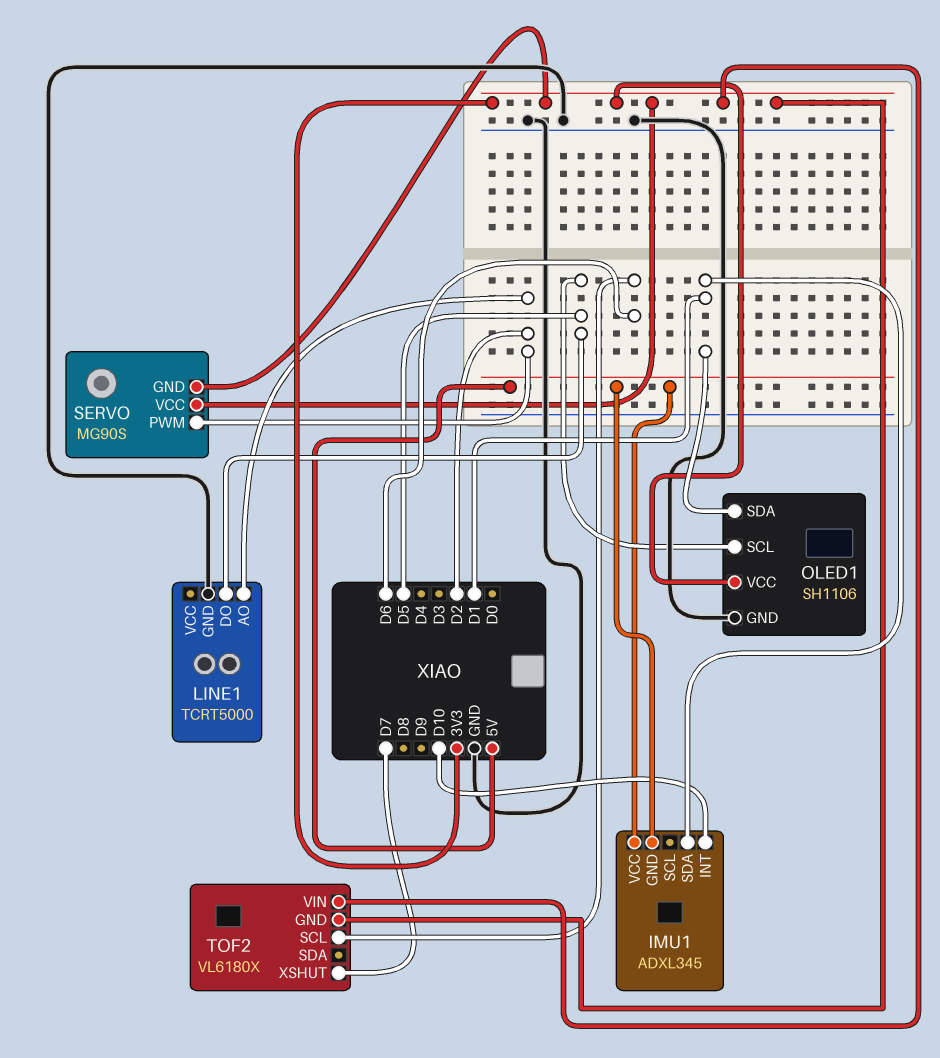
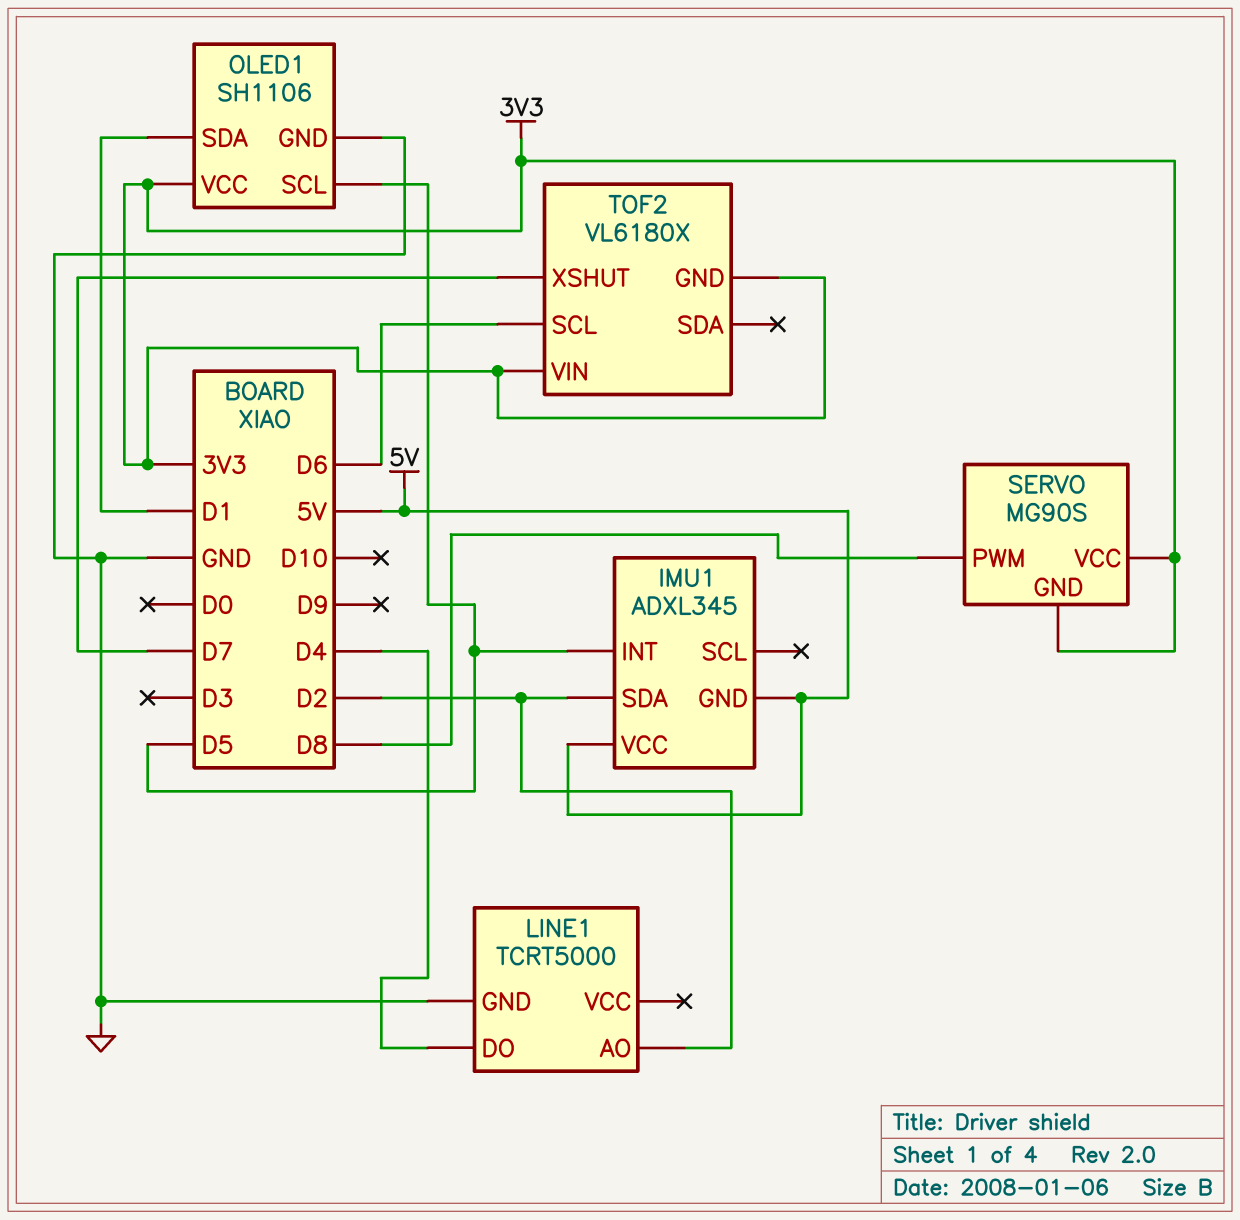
IMU1 pin INT: D10 -> D5
IMU1 pin SDA: D1 -> D2
LINE1 pin DO: D5 -> D4
SERVO pin PWM: D2 -> D8

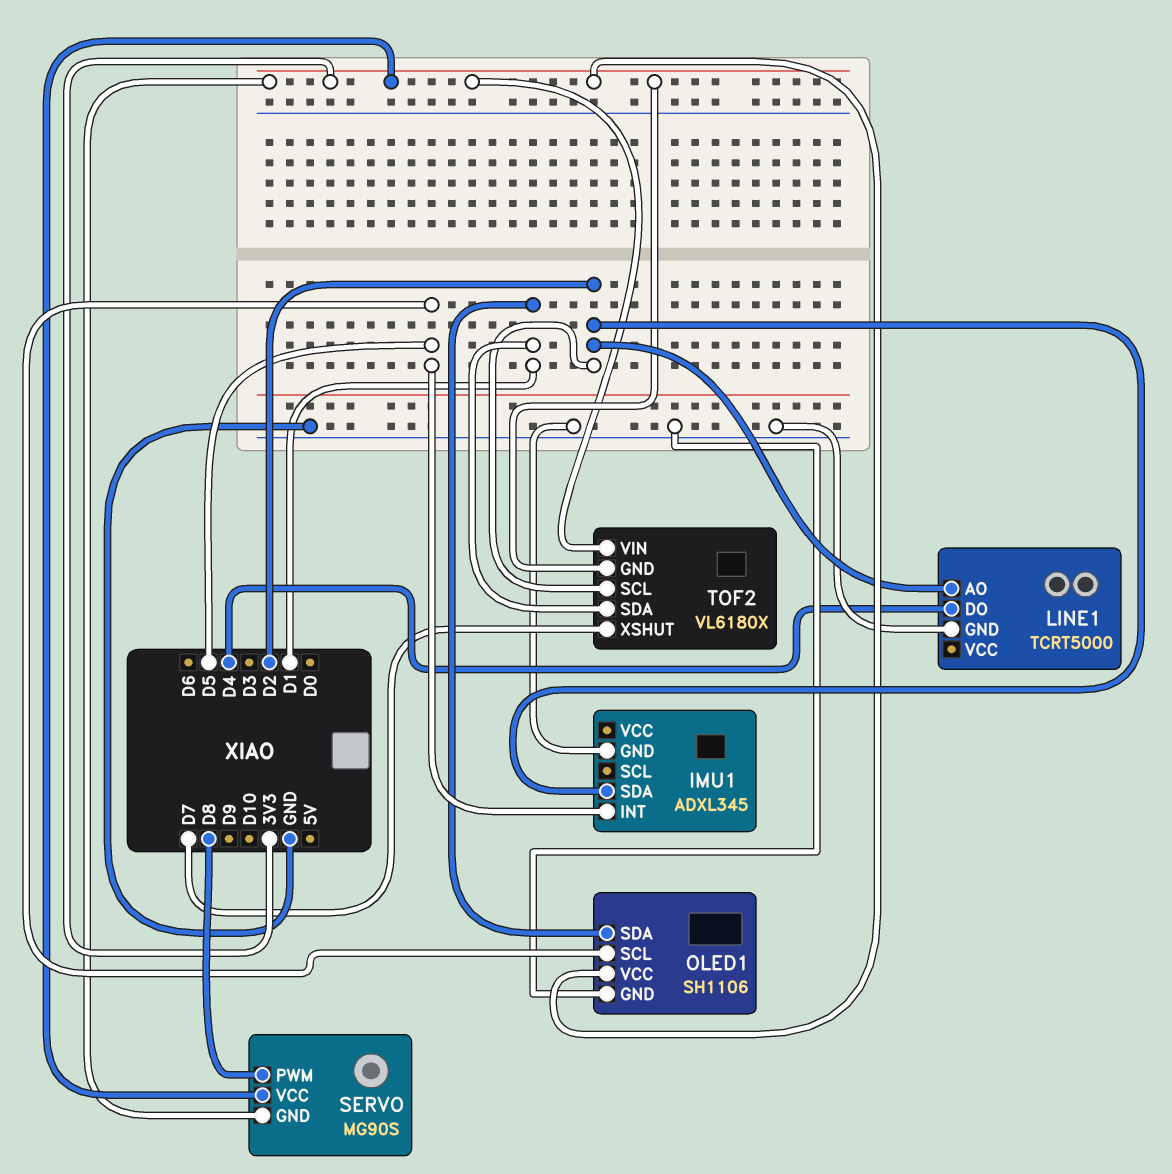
IMU1 pin GND: 5V -> GND
IMU1 pin VCC: 5V -> none
TOF2 pin SCL: D6 -> D2
TOF2 pin SDA: none -> D1

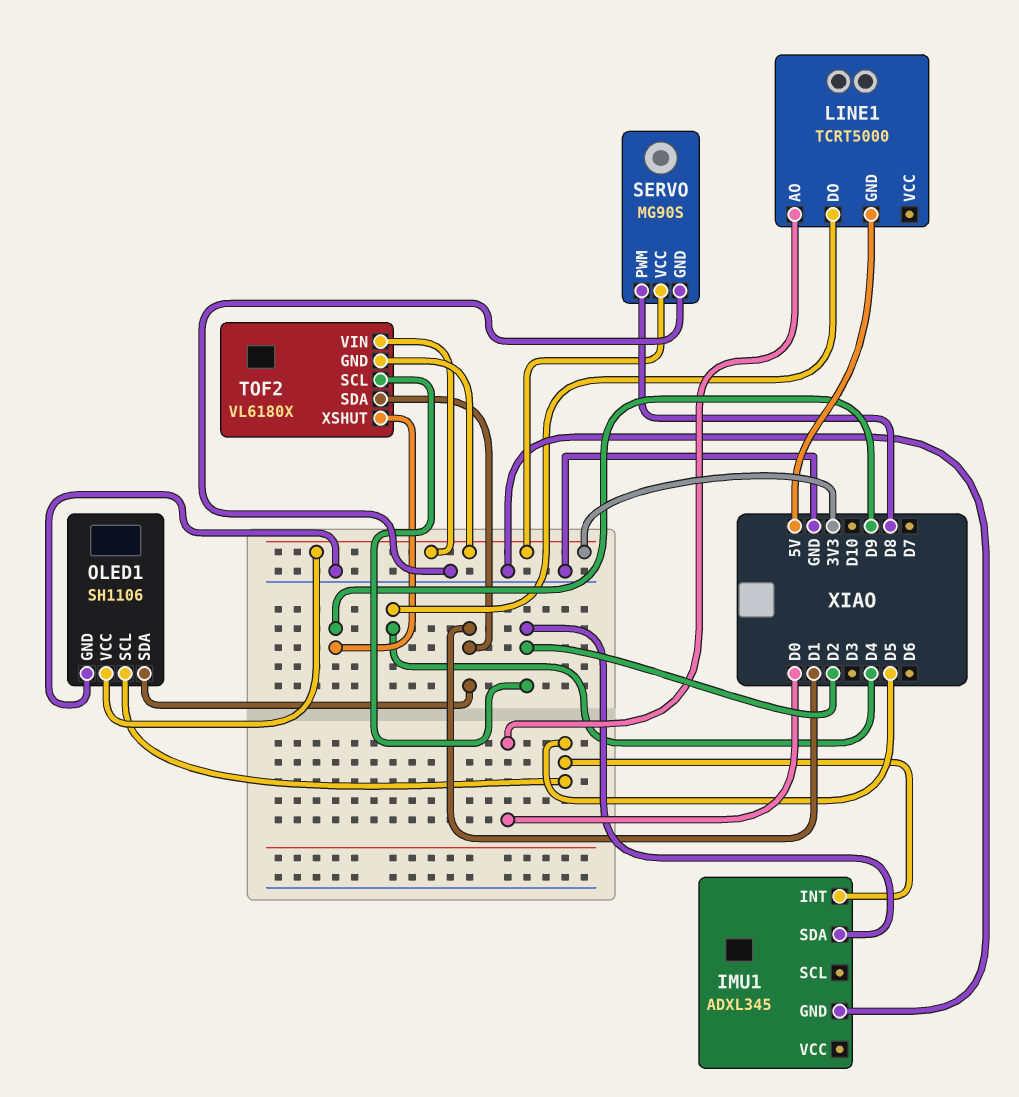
LINE1 pin AO: D2 -> D0
LINE1 pin GND: GND -> 5V
SERVO pin GND: 3V3 -> GND
TOF2 pin XSHUT: D7 -> D9

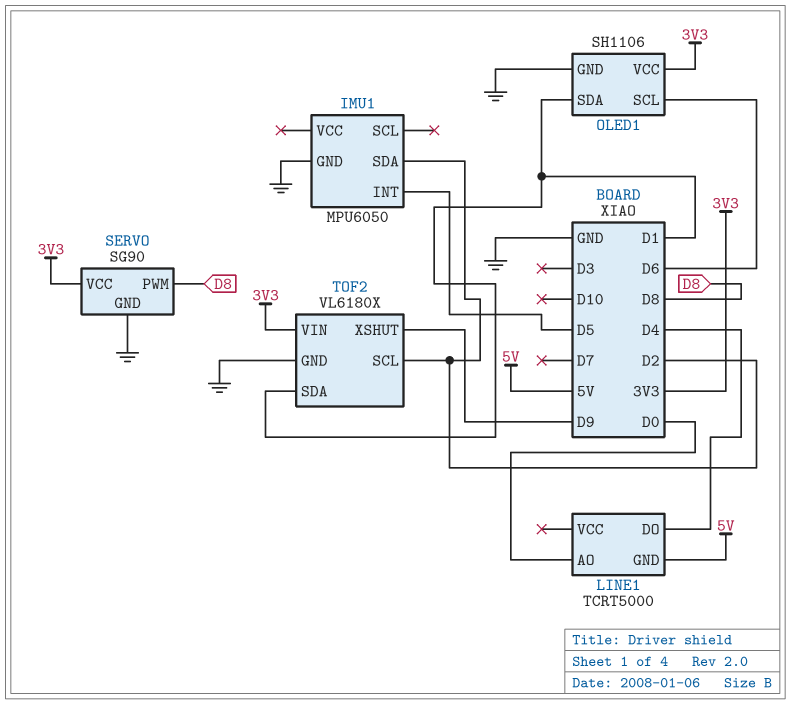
IMU1: ADXL345 -> MPU6050
OLED1 pin SCL: D5 -> D6
SERVO: MG90S -> SG90
TOF2 pin GND: 3V3 -> GND

